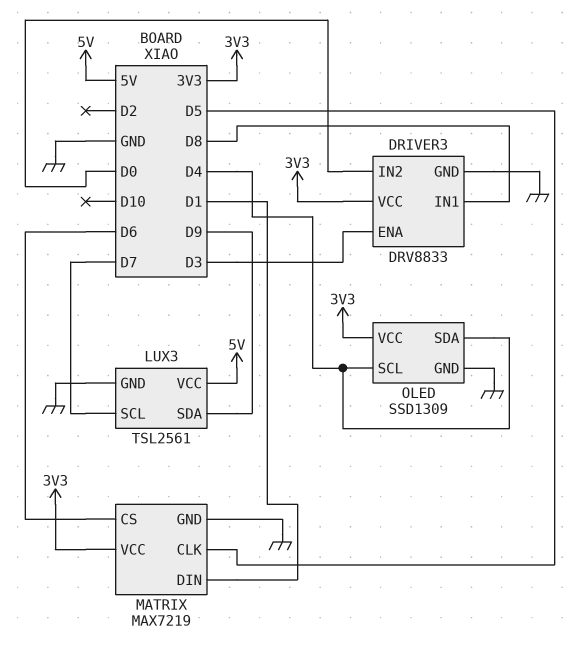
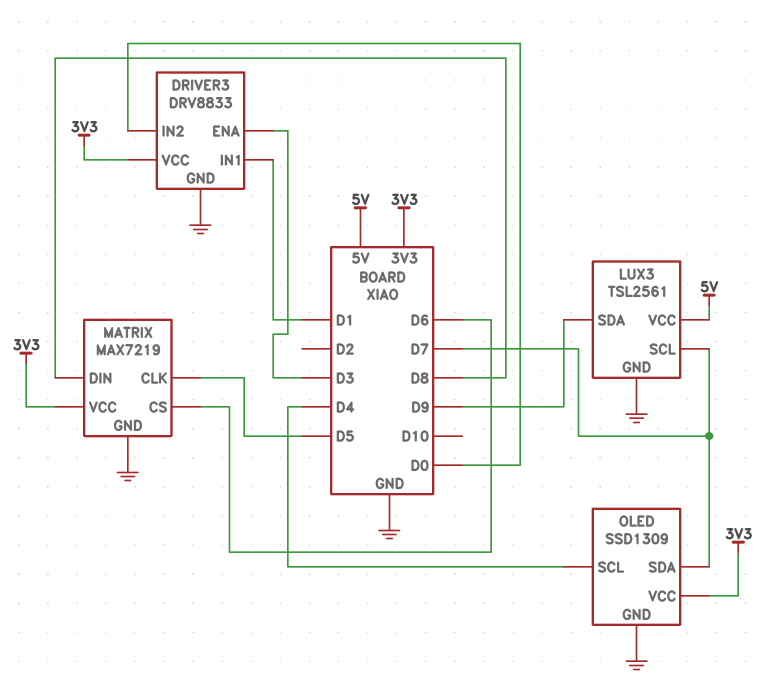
DRIVER3 pin IN1: D8 -> D1
MATRIX pin DIN: D1 -> D8
OLED pin SDA: D4 -> D7

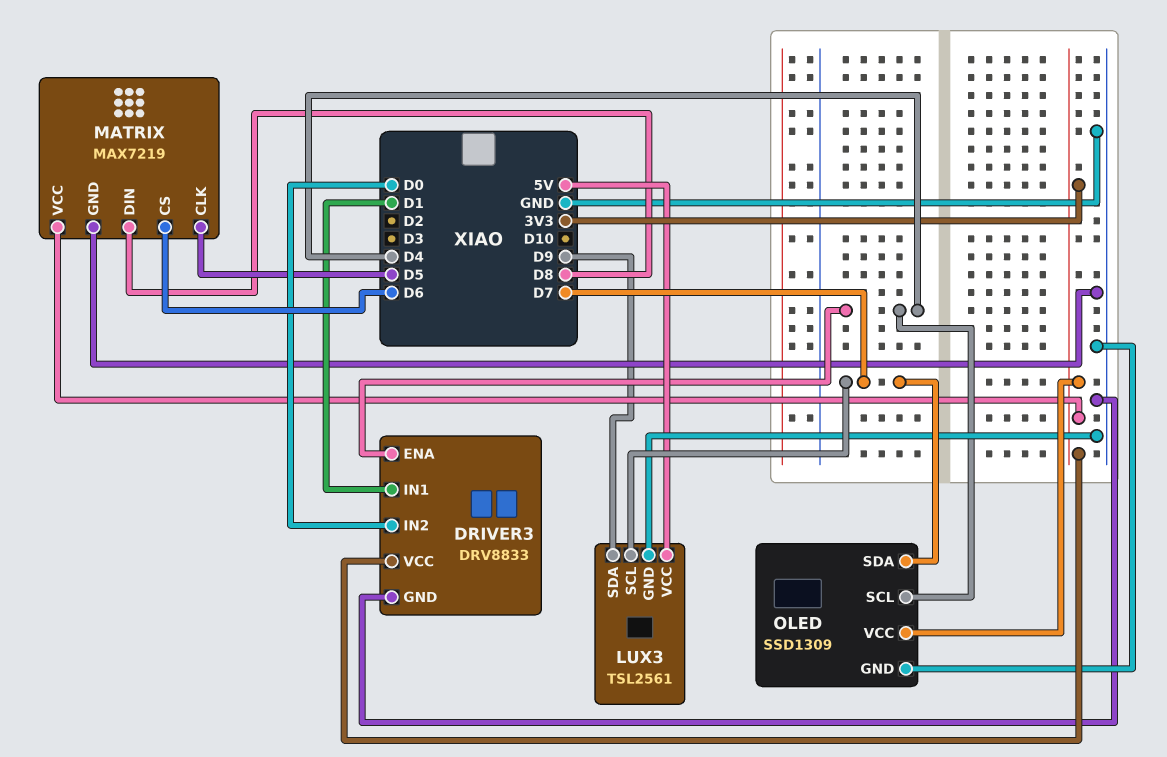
DRIVER3 pin ENA: D3 -> D4

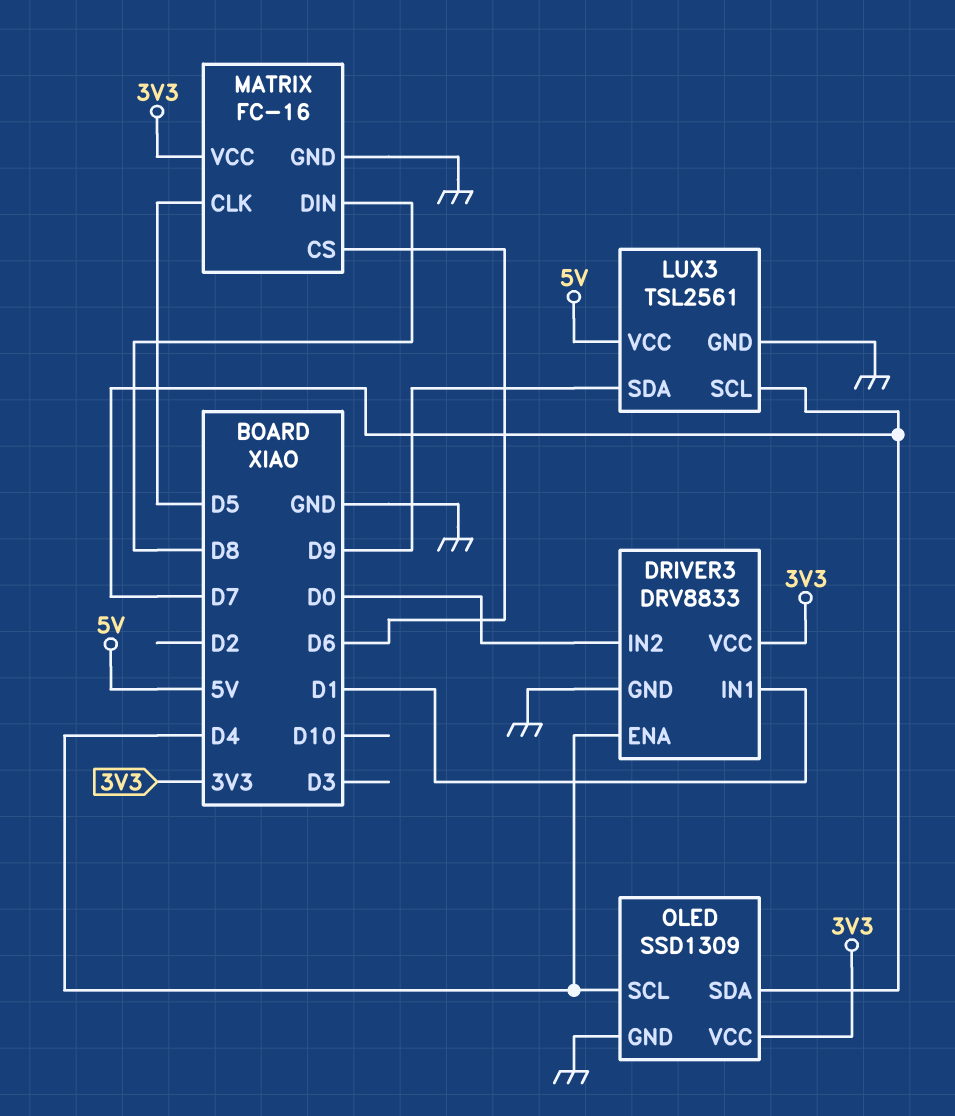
MATRIX: MAX7219 -> FC-16

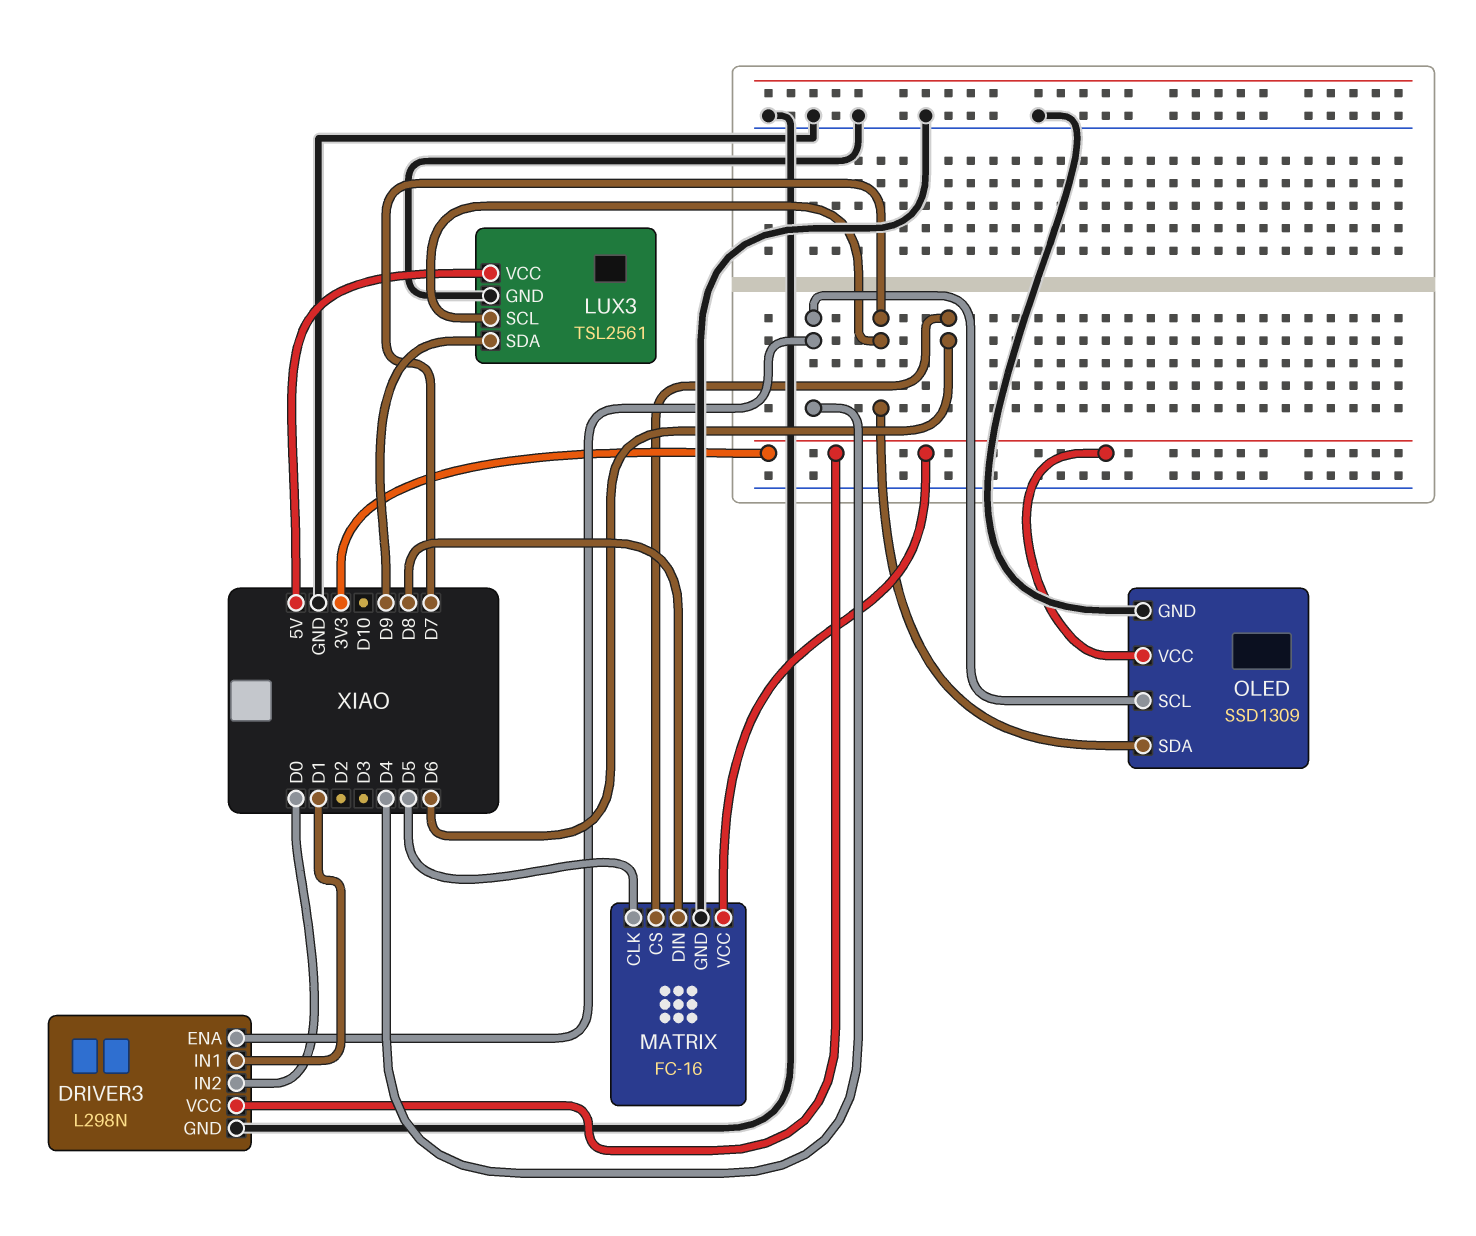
DRIVER3: DRV8833 -> L298N

